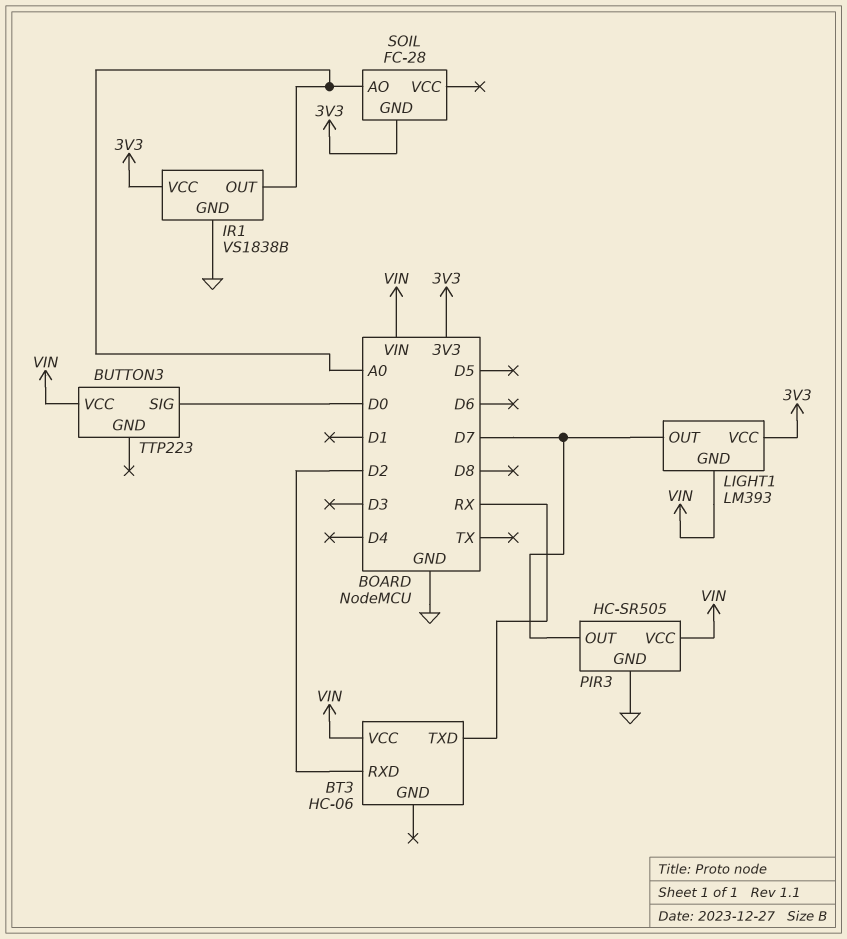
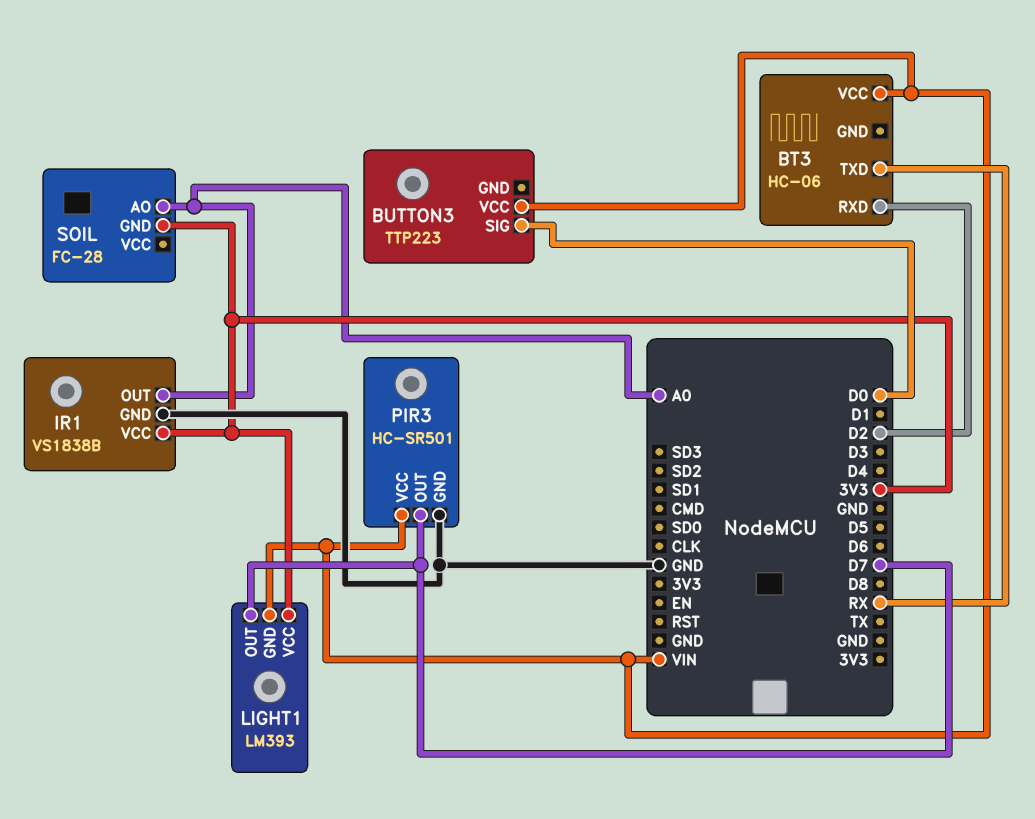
PIR3: HC-SR505 -> HC-SR501

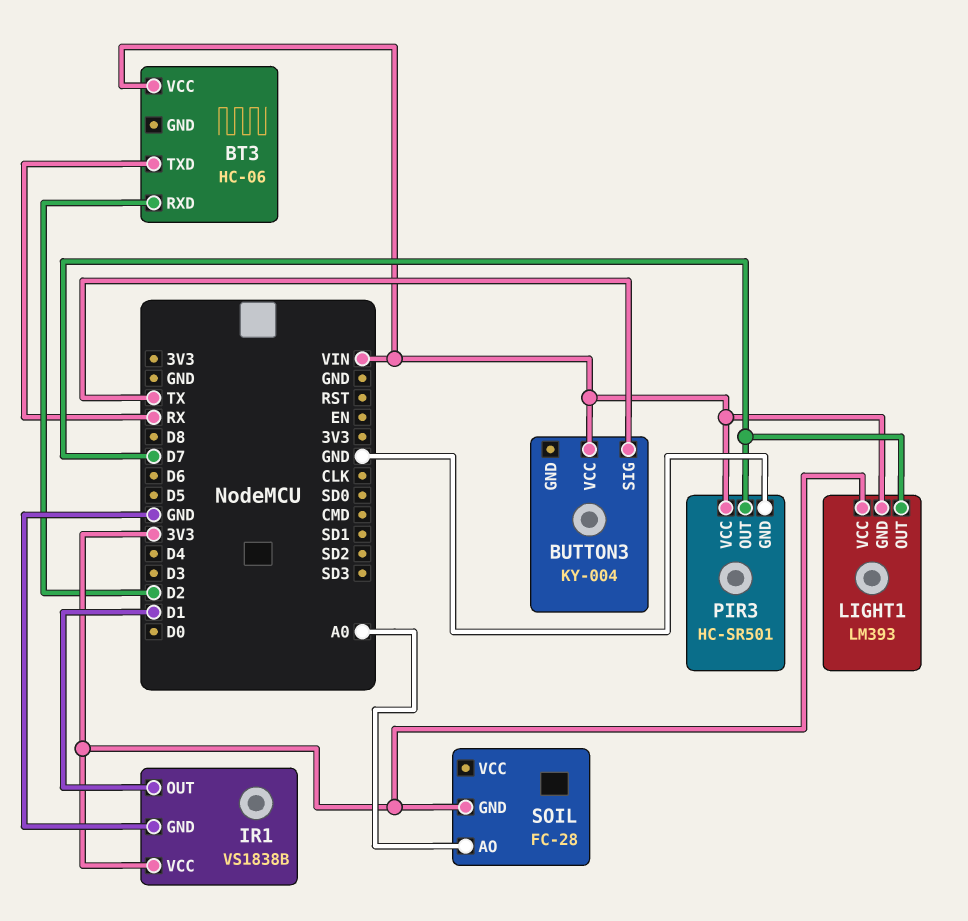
BUTTON3: TTP223 -> KY-004
BUTTON3 pin SIG: D0 -> TX
IR1 pin OUT: A0 -> D1

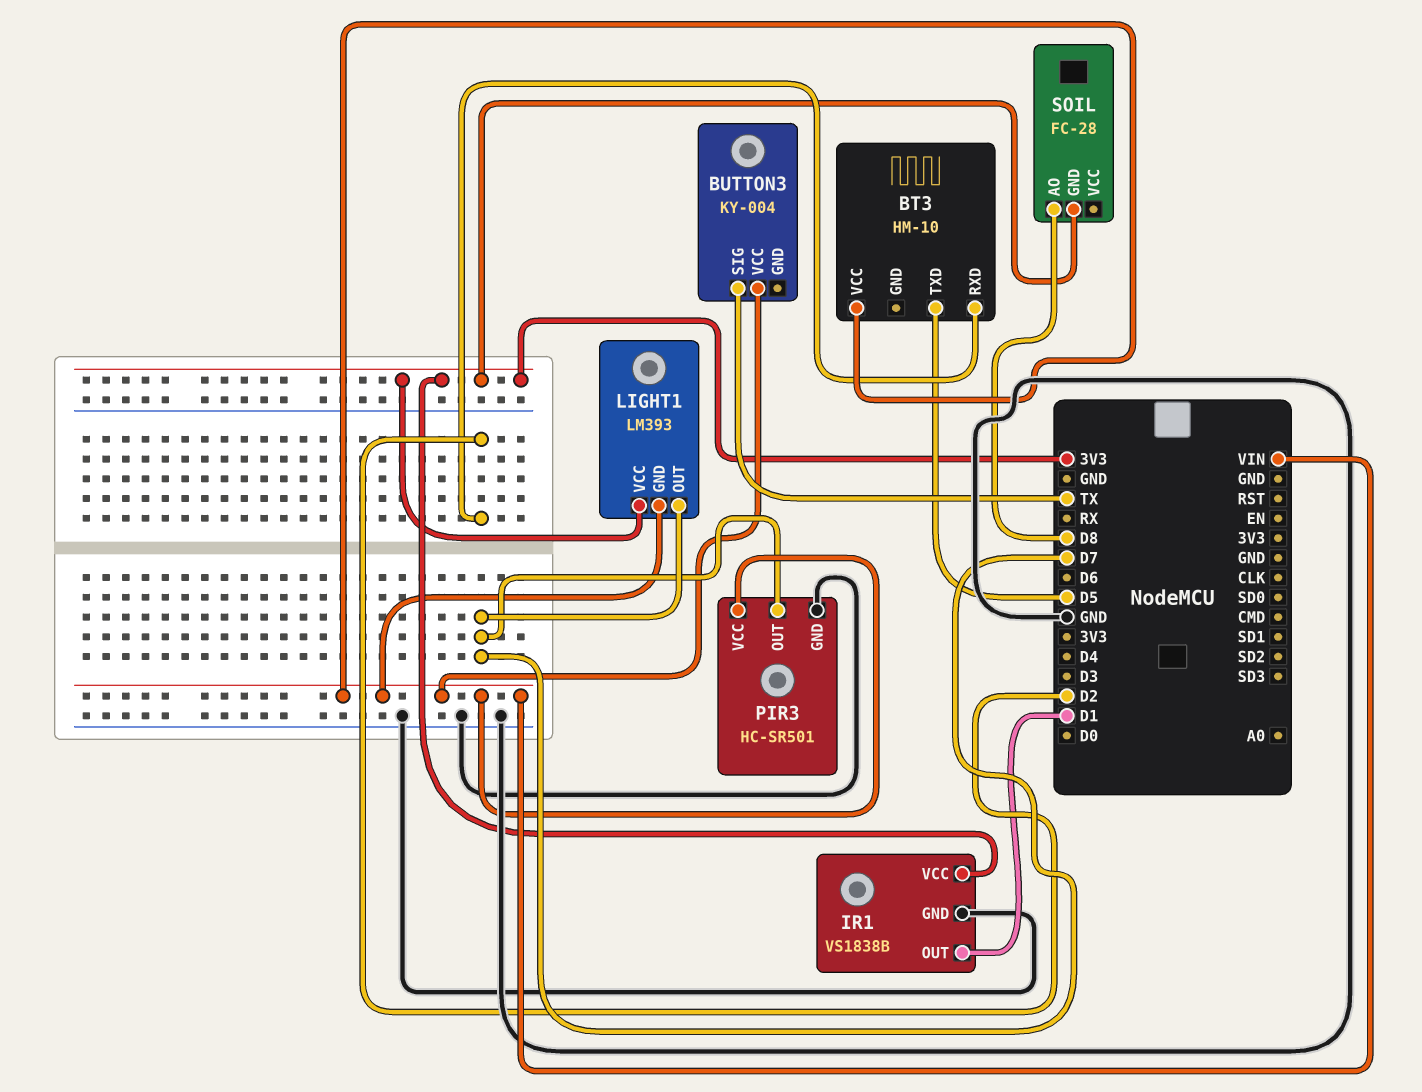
BT3: HC-06 -> HM-10
BT3 pin TXD: RX -> D5
SOIL pin AO: A0 -> D8

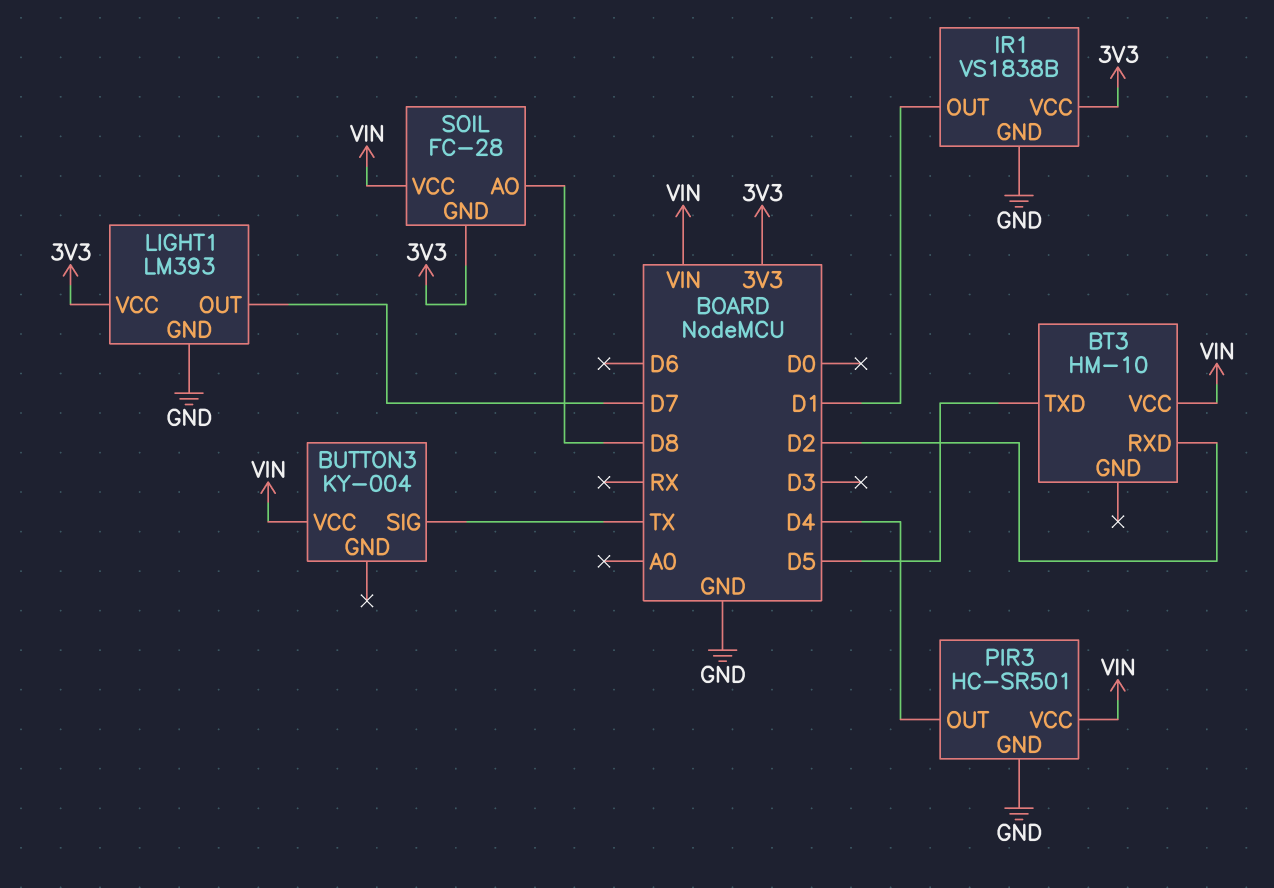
LIGHT1 pin GND: VIN -> GND
PIR3 pin OUT: D7 -> D4
SOIL pin VCC: none -> VIN

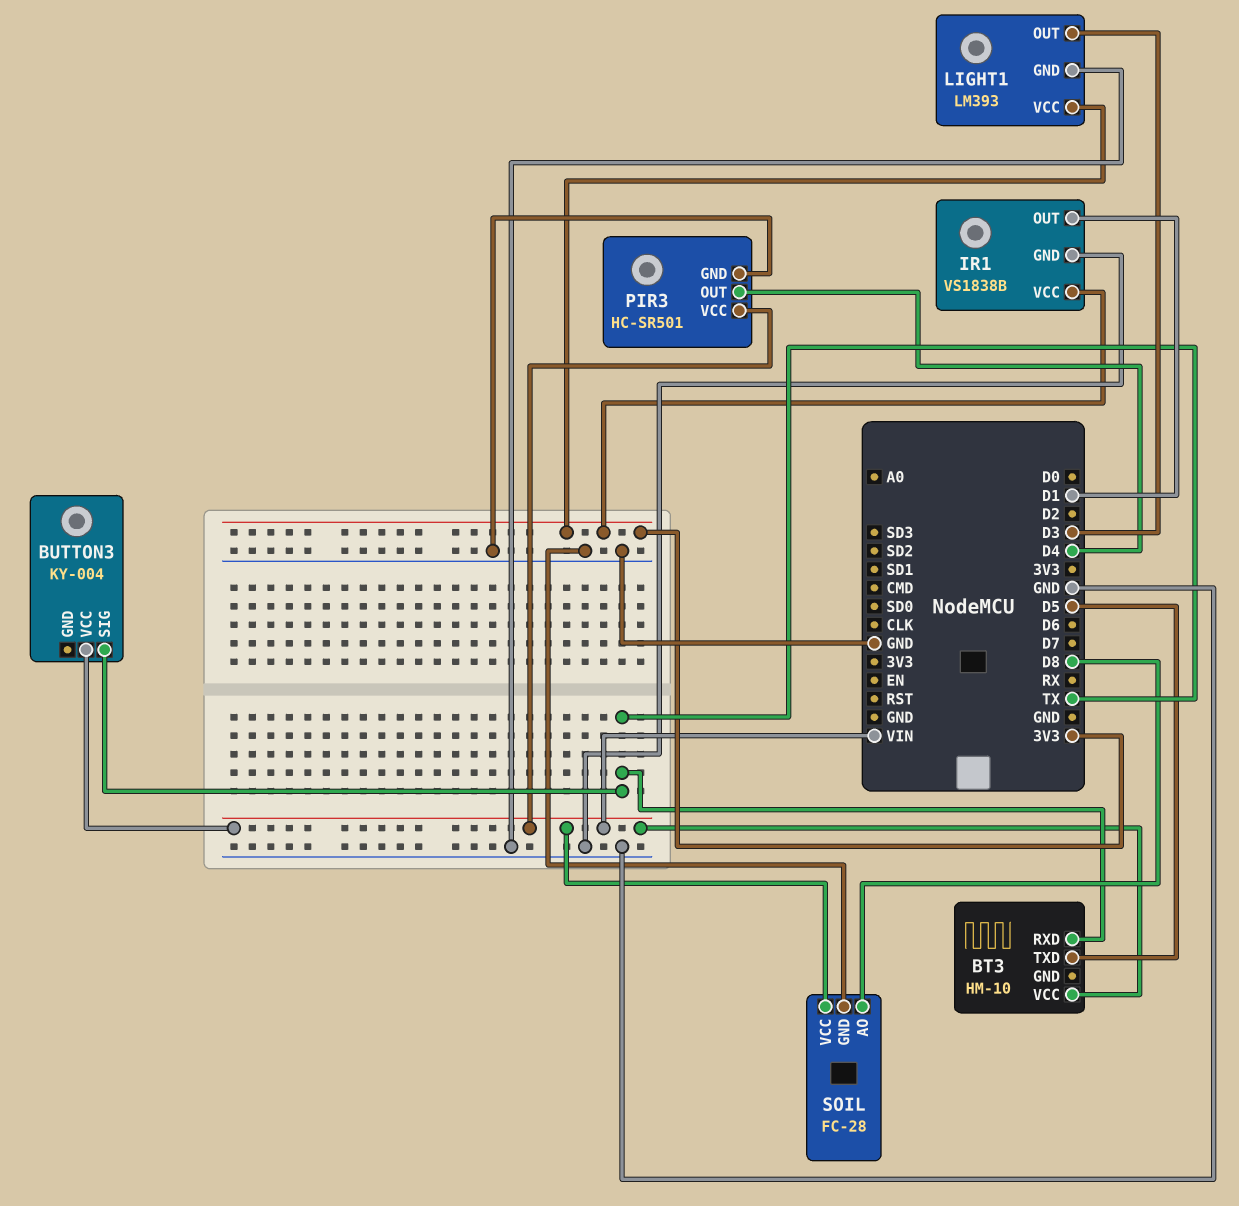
BT3 pin RXD: D2 -> TX
LIGHT1 pin OUT: D7 -> D3
SOIL pin GND: 3V3 -> GND

